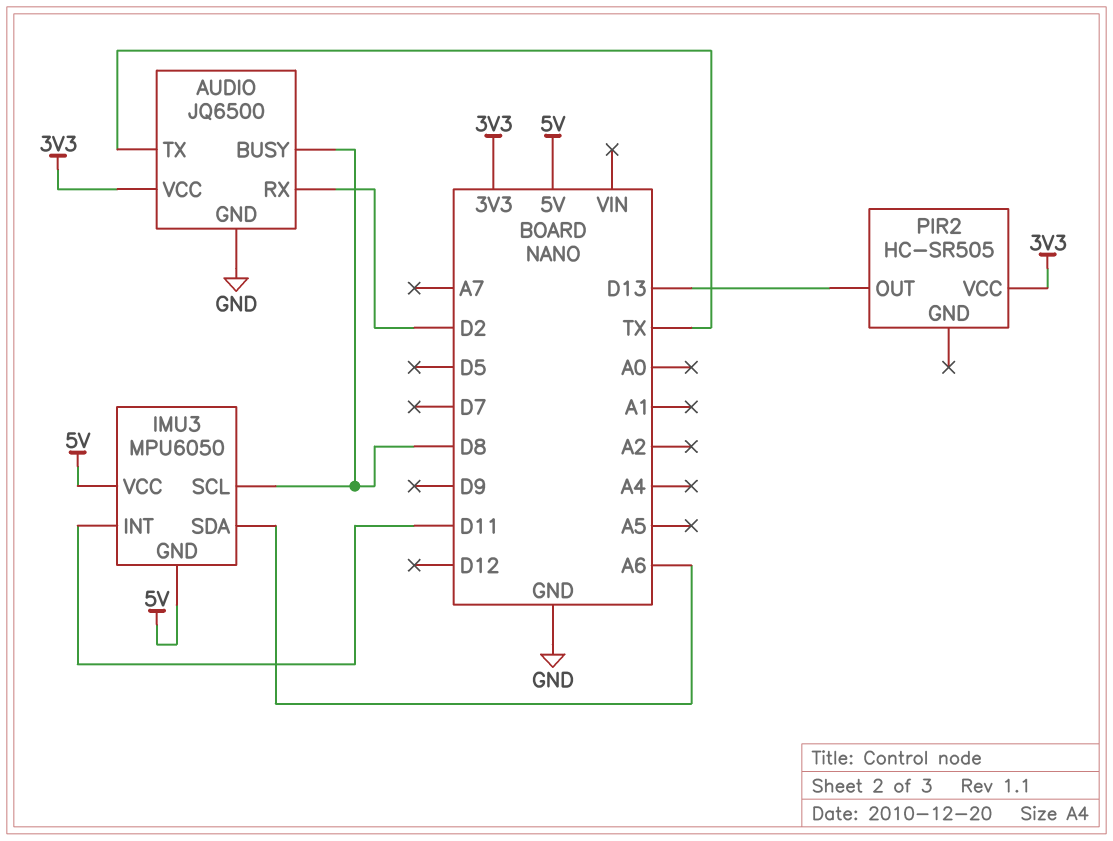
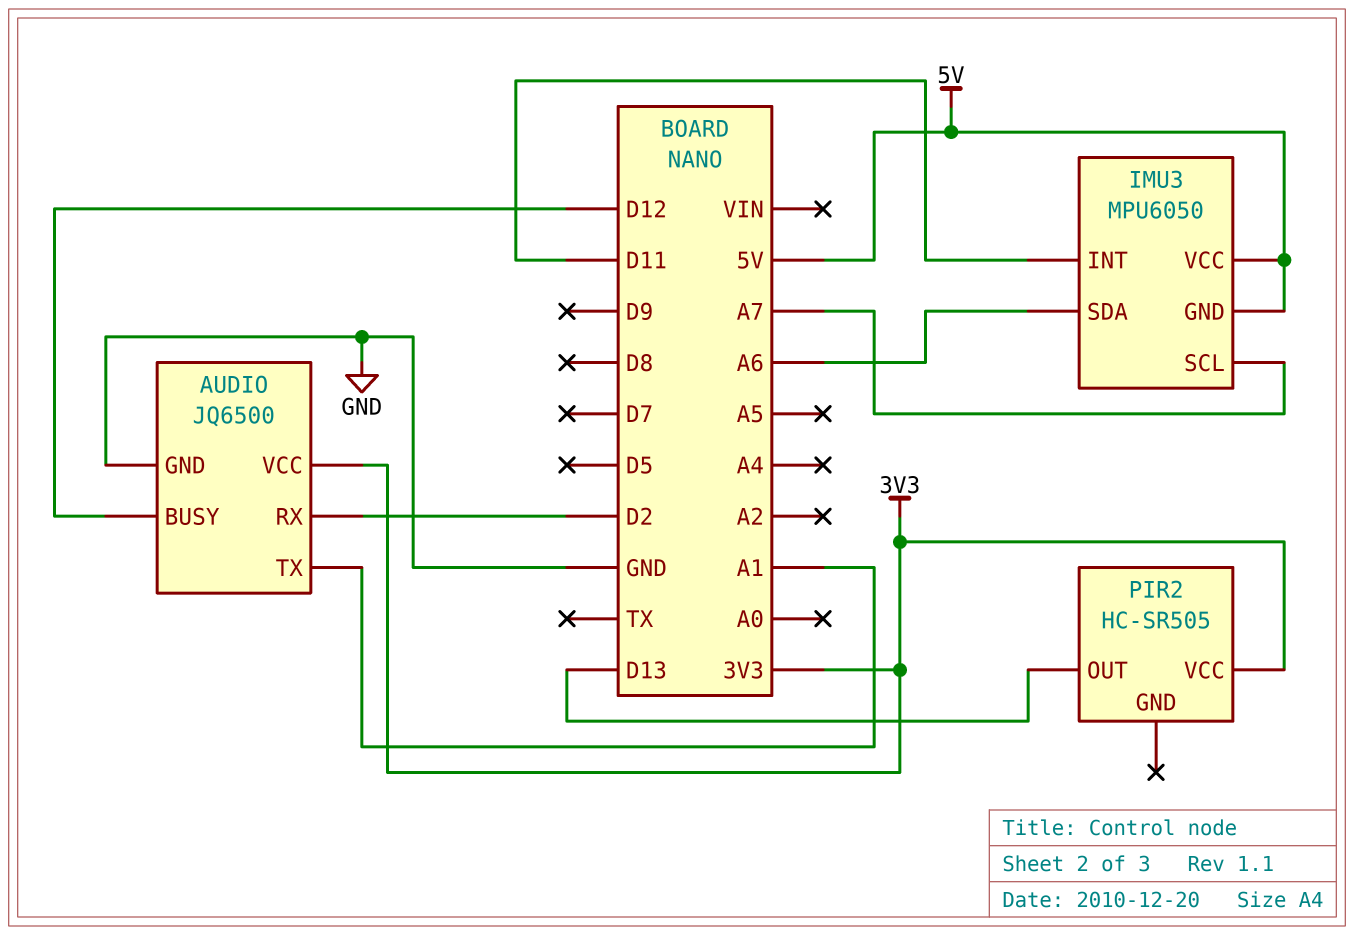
AUDIO pin BUSY: D8 -> D12
AUDIO pin TX: TX -> A1
IMU3 pin SCL: D8 -> A7

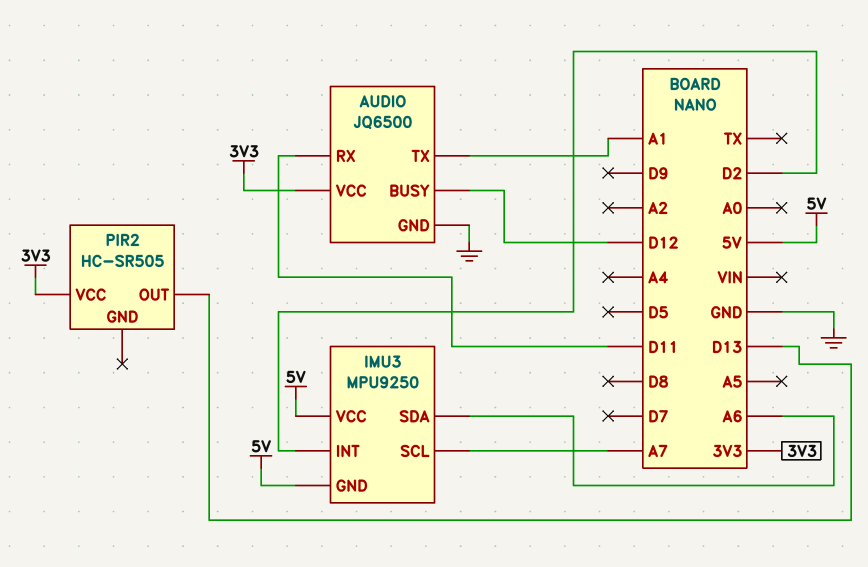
AUDIO pin RX: D2 -> D11
IMU3: MPU6050 -> MPU9250
IMU3 pin INT: D11 -> D2

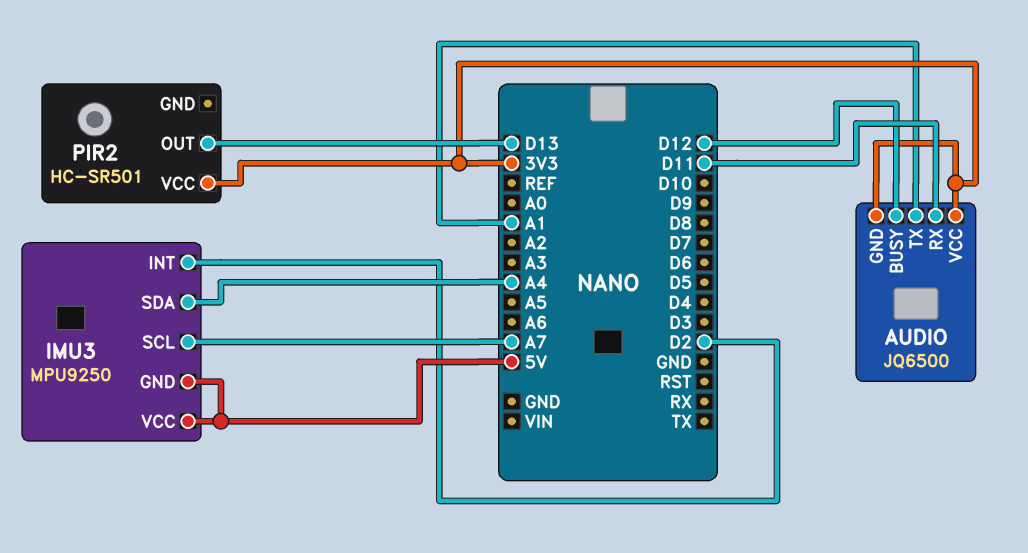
AUDIO pin GND: GND -> 3V3
IMU3 pin SDA: A6 -> A4
PIR2: HC-SR505 -> HC-SR501

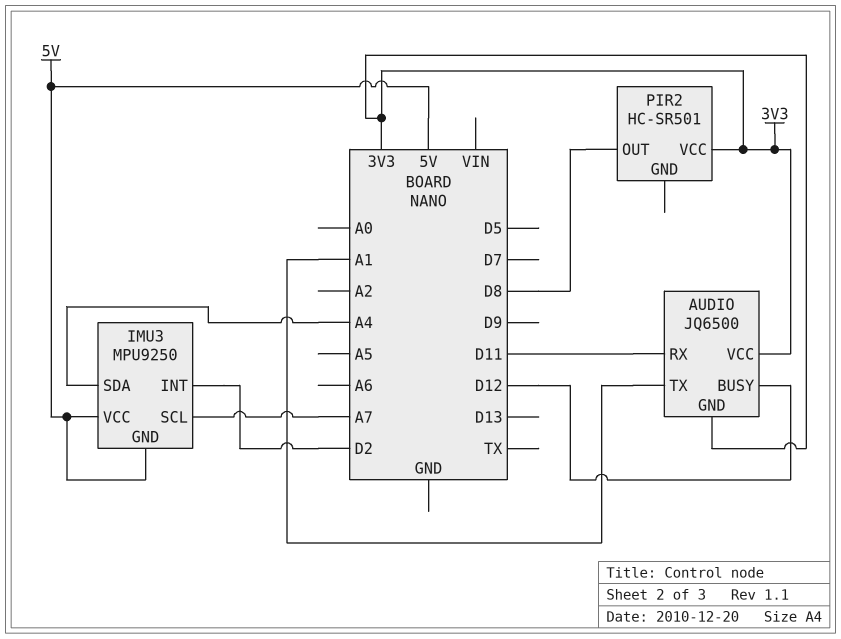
PIR2 pin OUT: D13 -> D8

